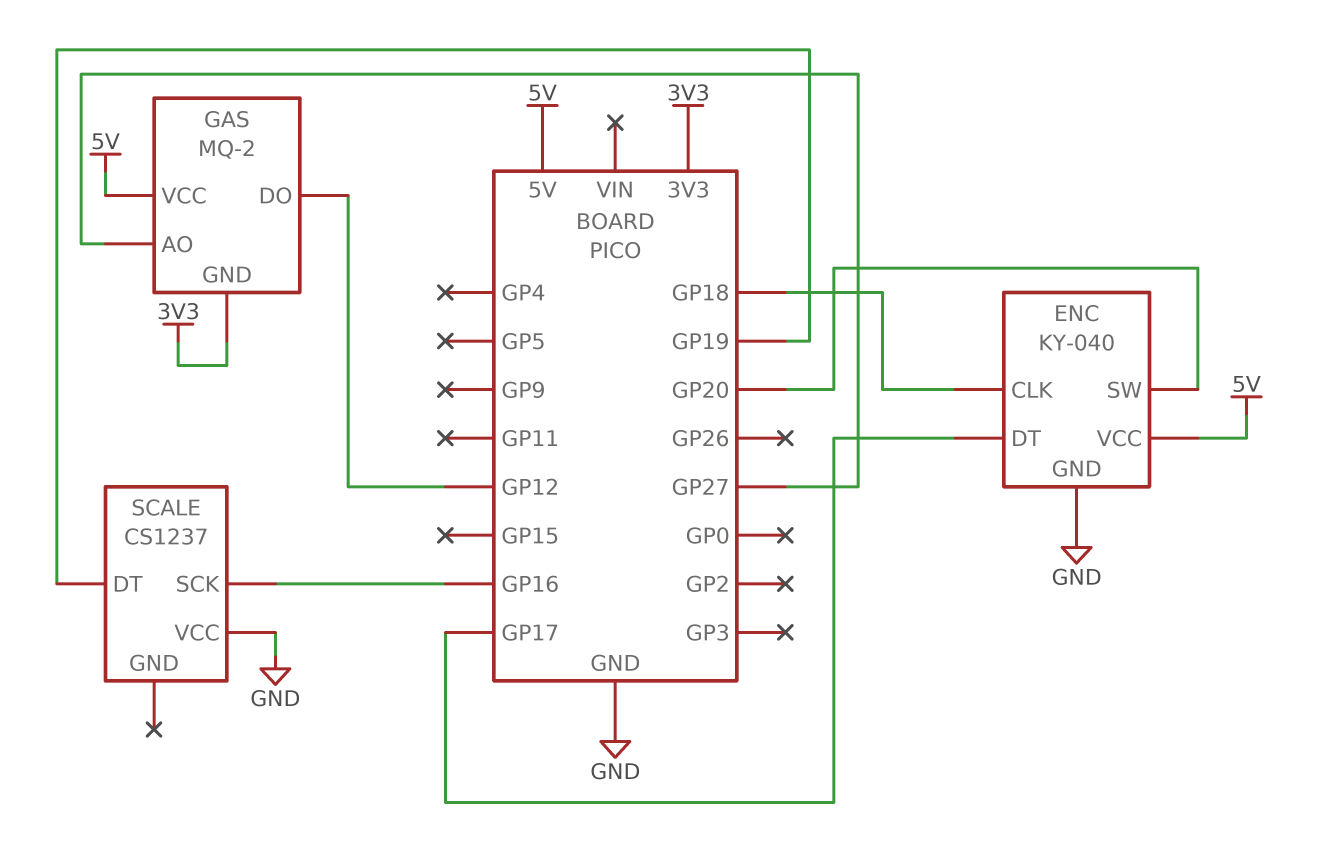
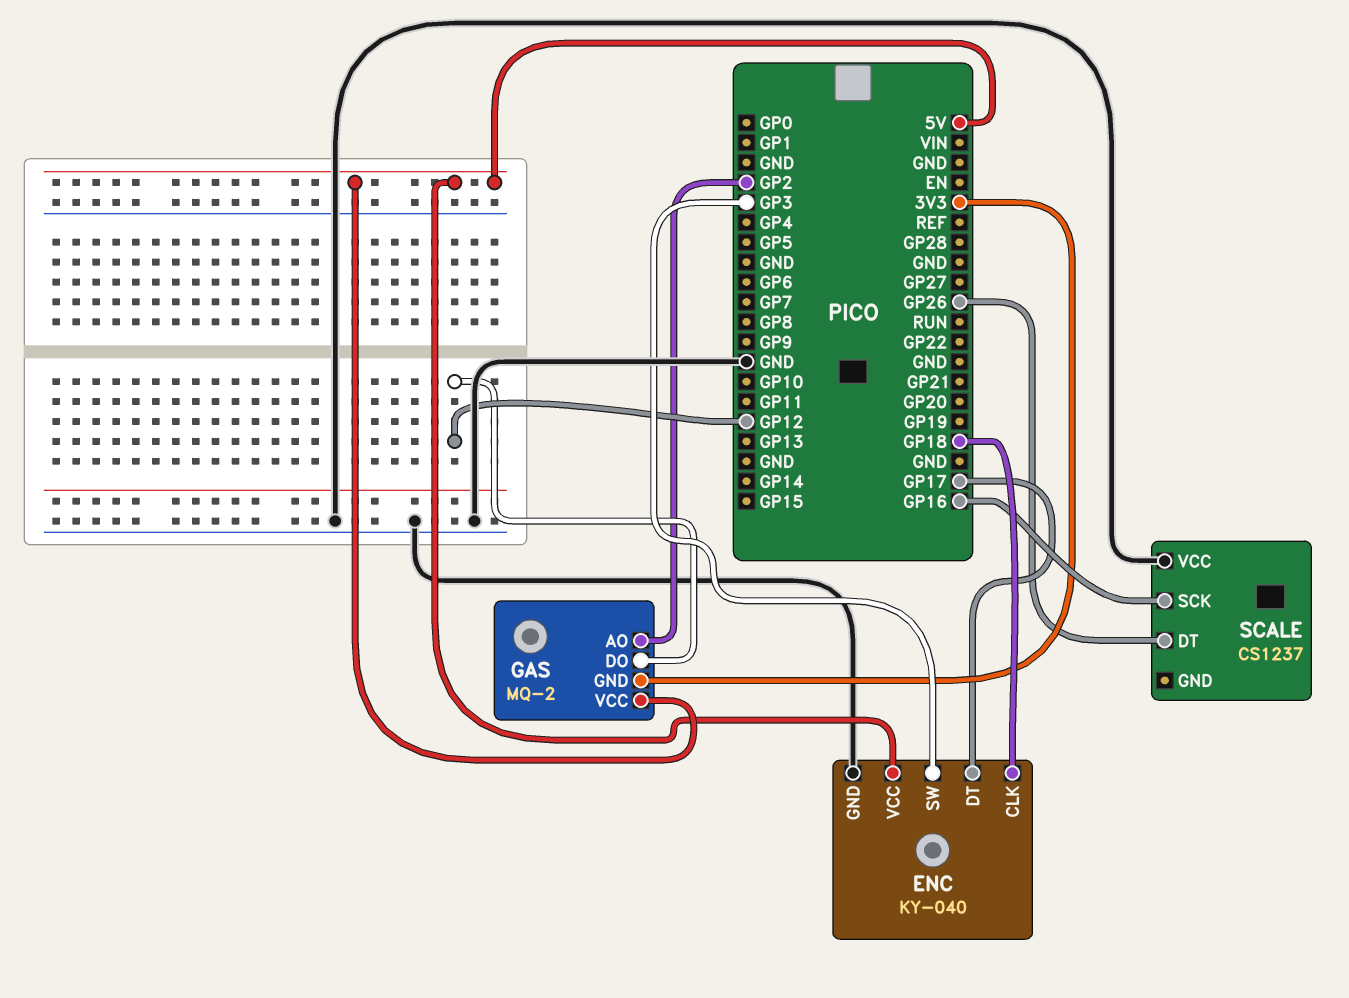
ENC pin SW: GP20 -> GP3
GAS pin AO: GP27 -> GP2
SCALE pin DT: GP19 -> GP26

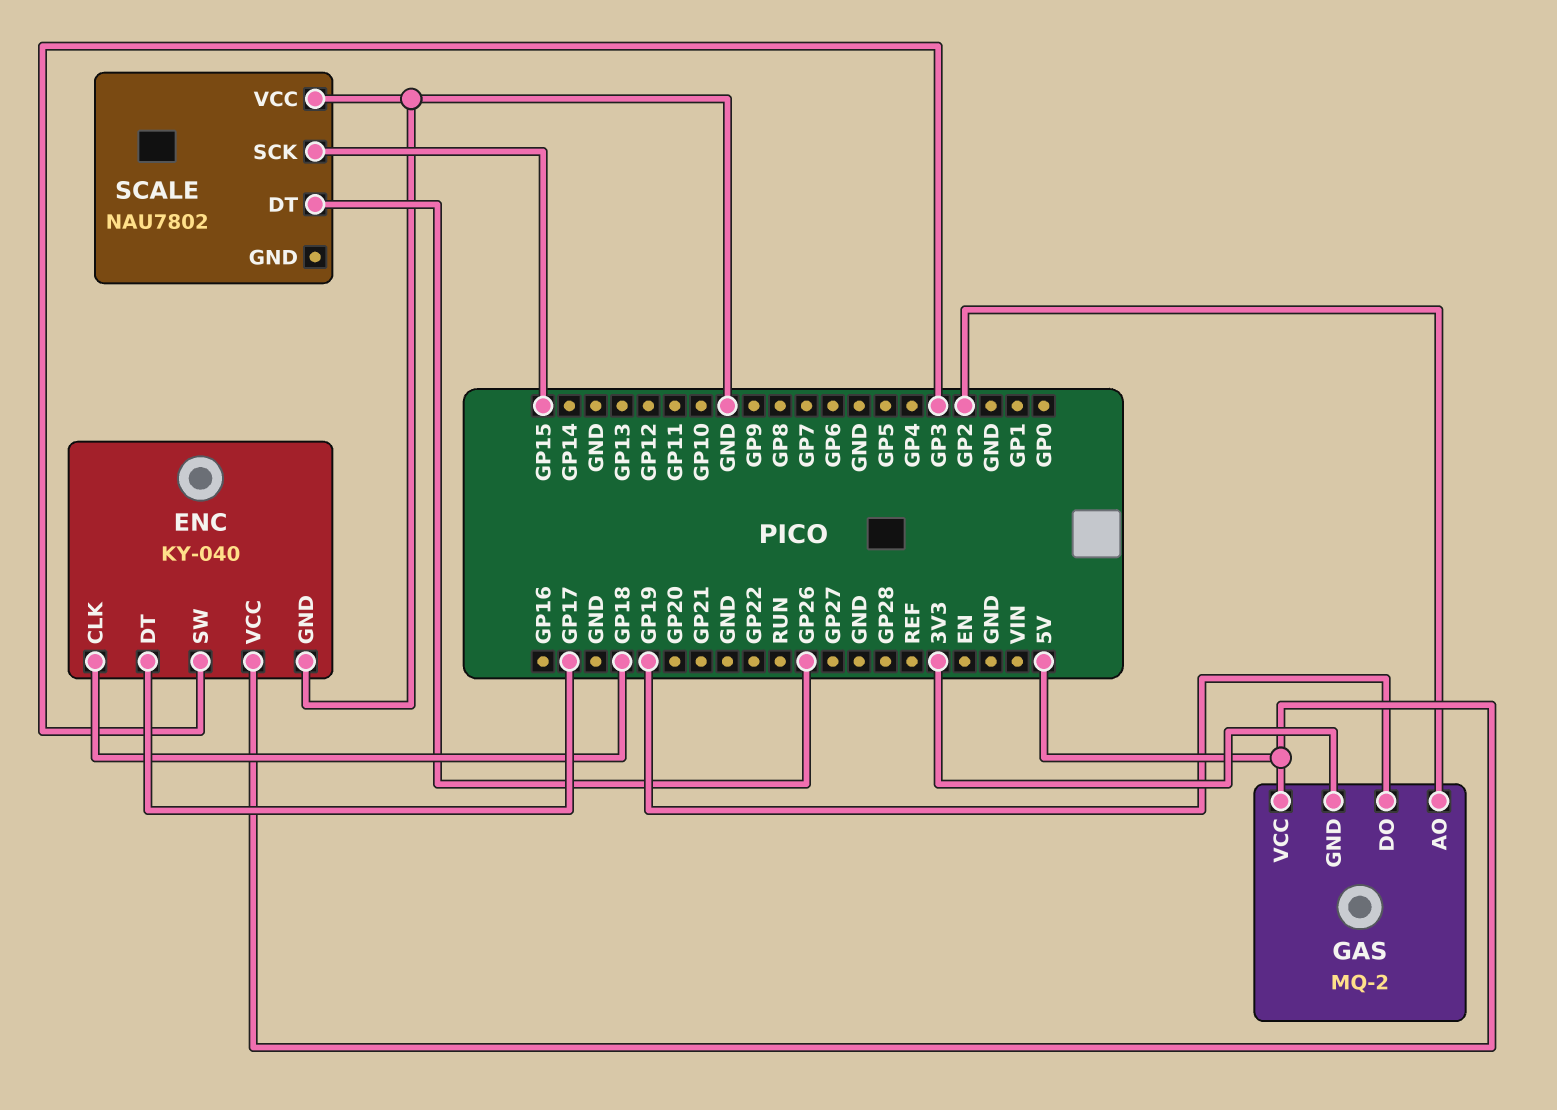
GAS pin DO: GP12 -> GP19
SCALE: CS1237 -> NAU7802
SCALE pin SCK: GP16 -> GP15

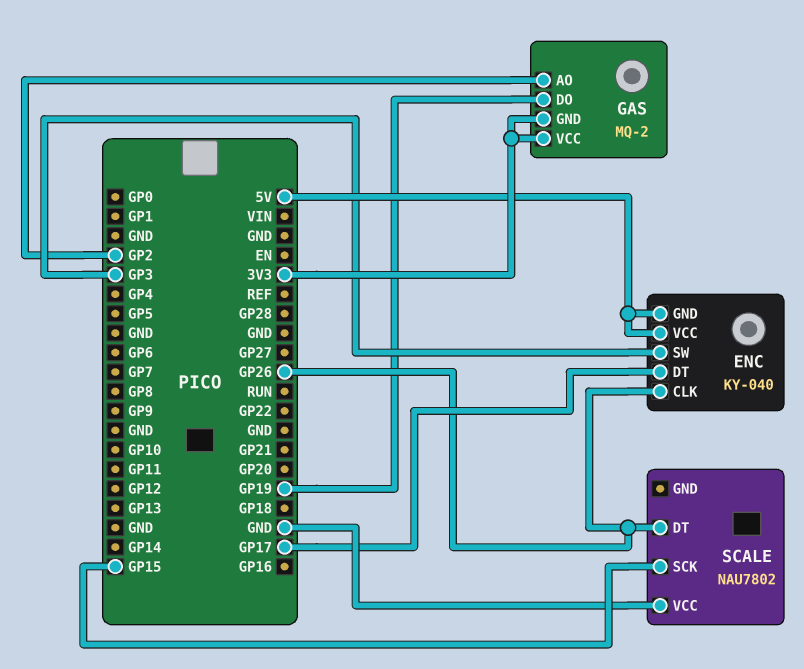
ENC pin CLK: GP18 -> GP26
ENC pin GND: GND -> 5V
GAS pin VCC: 5V -> 3V3

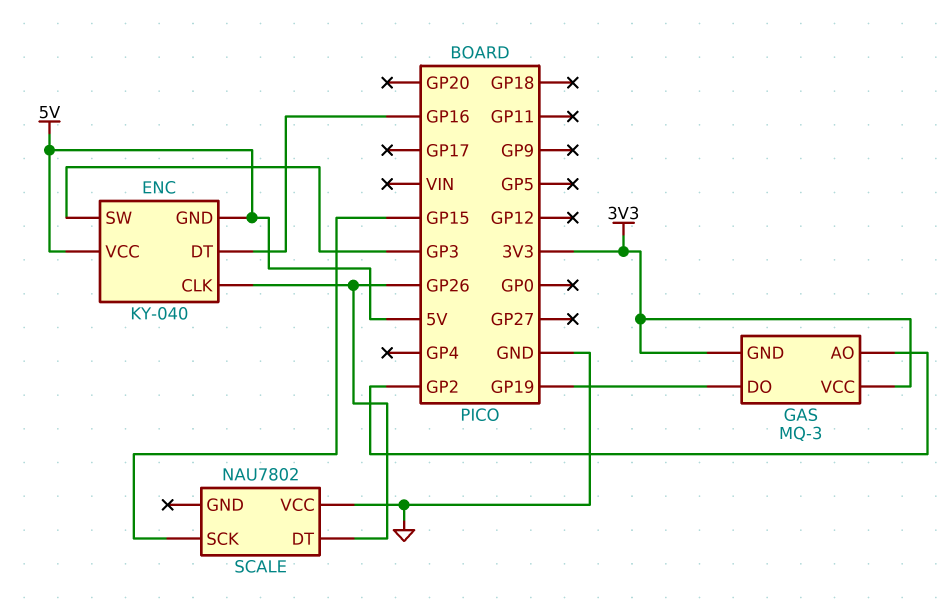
ENC pin DT: GP17 -> GP16
GAS: MQ-2 -> MQ-3

